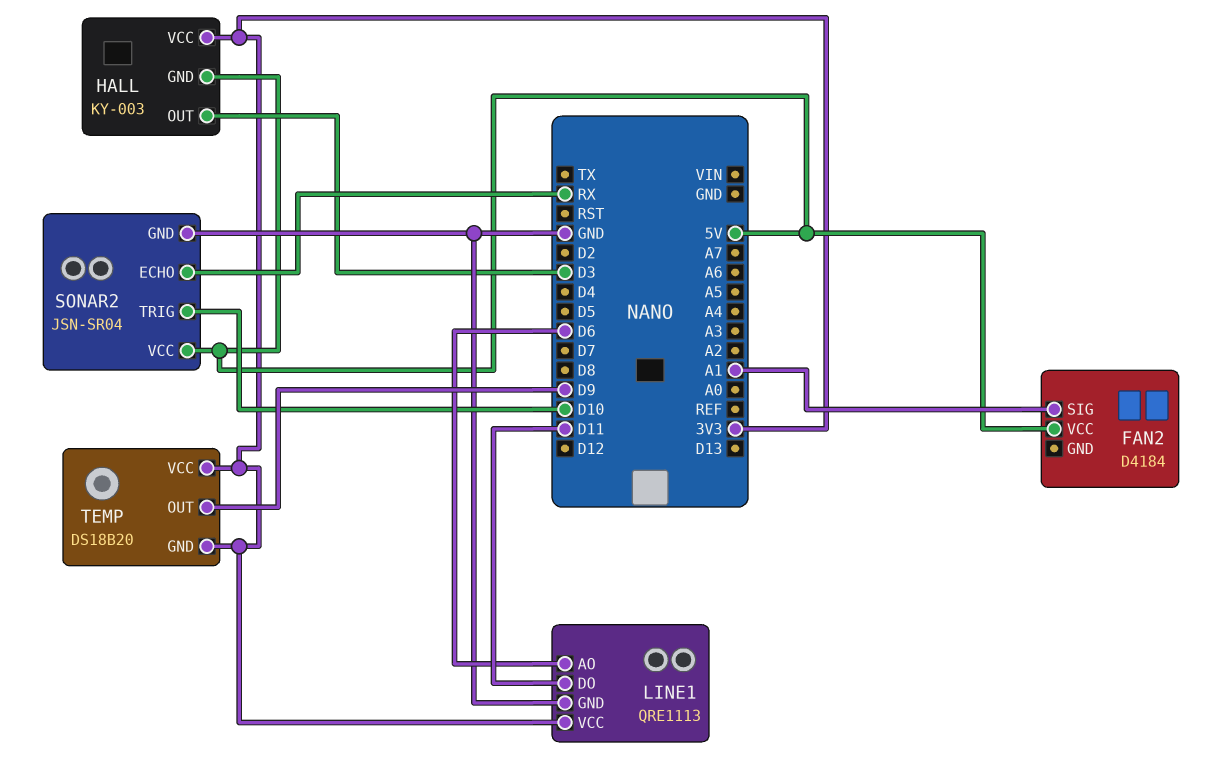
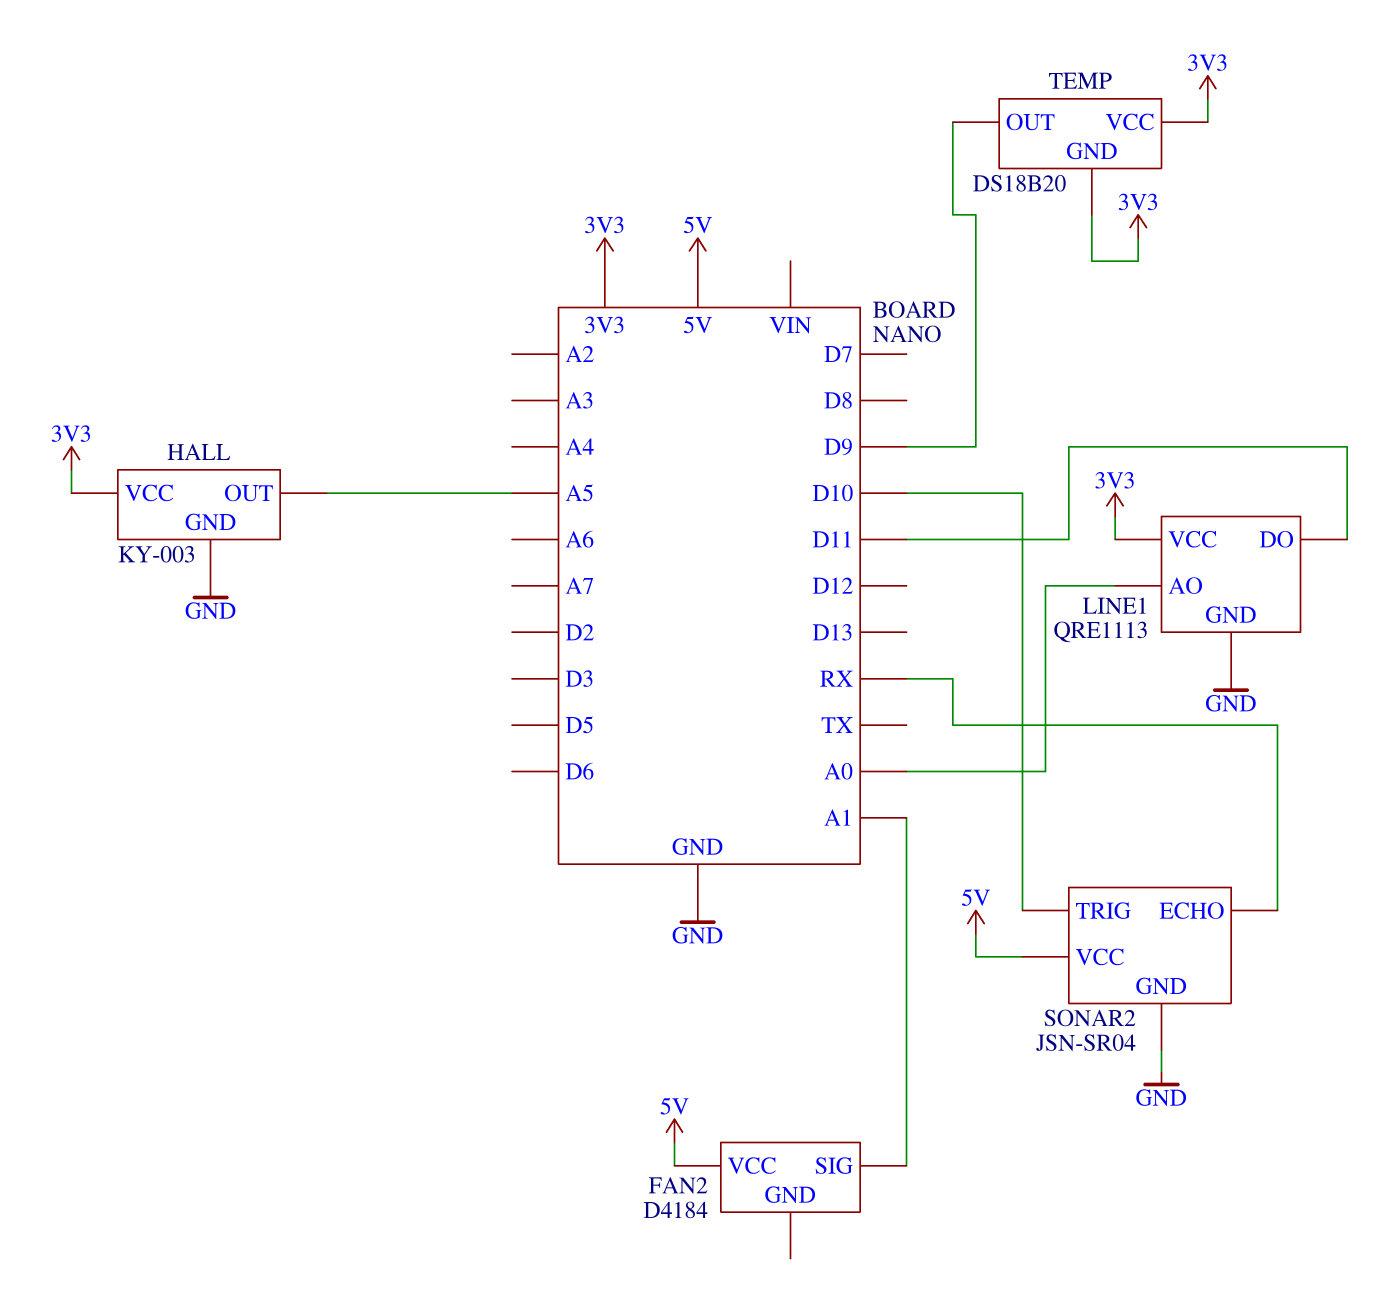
HALL pin GND: 5V -> GND
HALL pin OUT: D3 -> A5
LINE1 pin AO: D6 -> A0

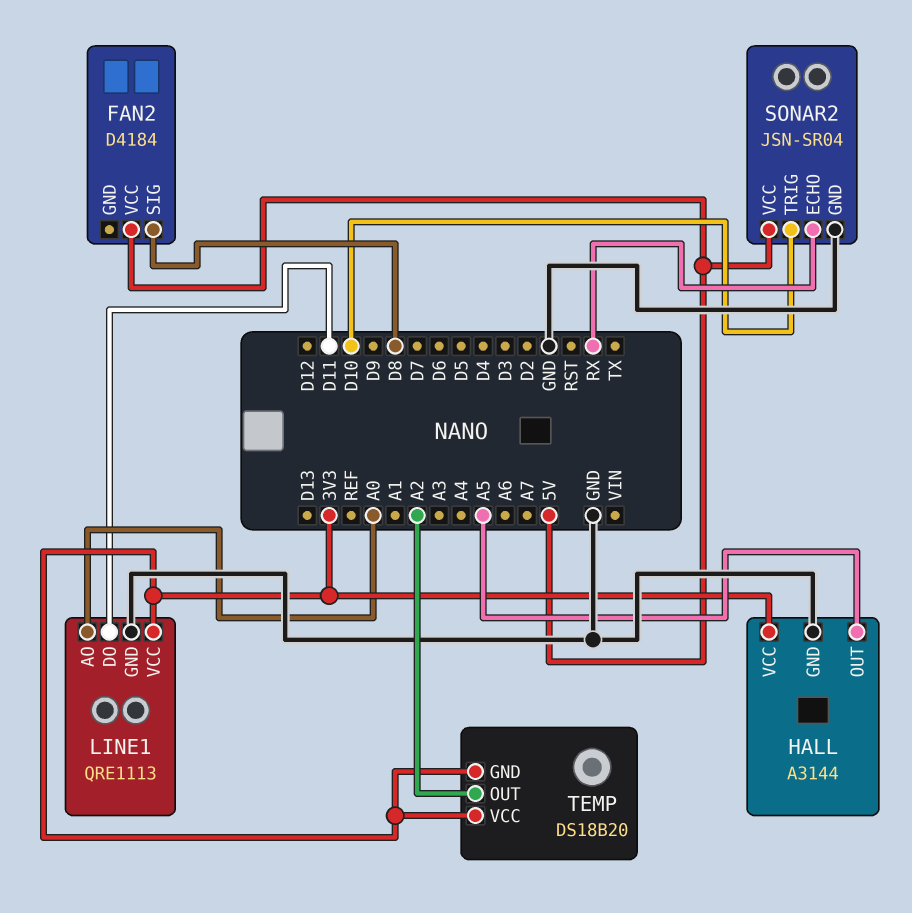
FAN2 pin SIG: A1 -> D8
HALL: KY-003 -> A3144
TEMP pin OUT: D9 -> A2

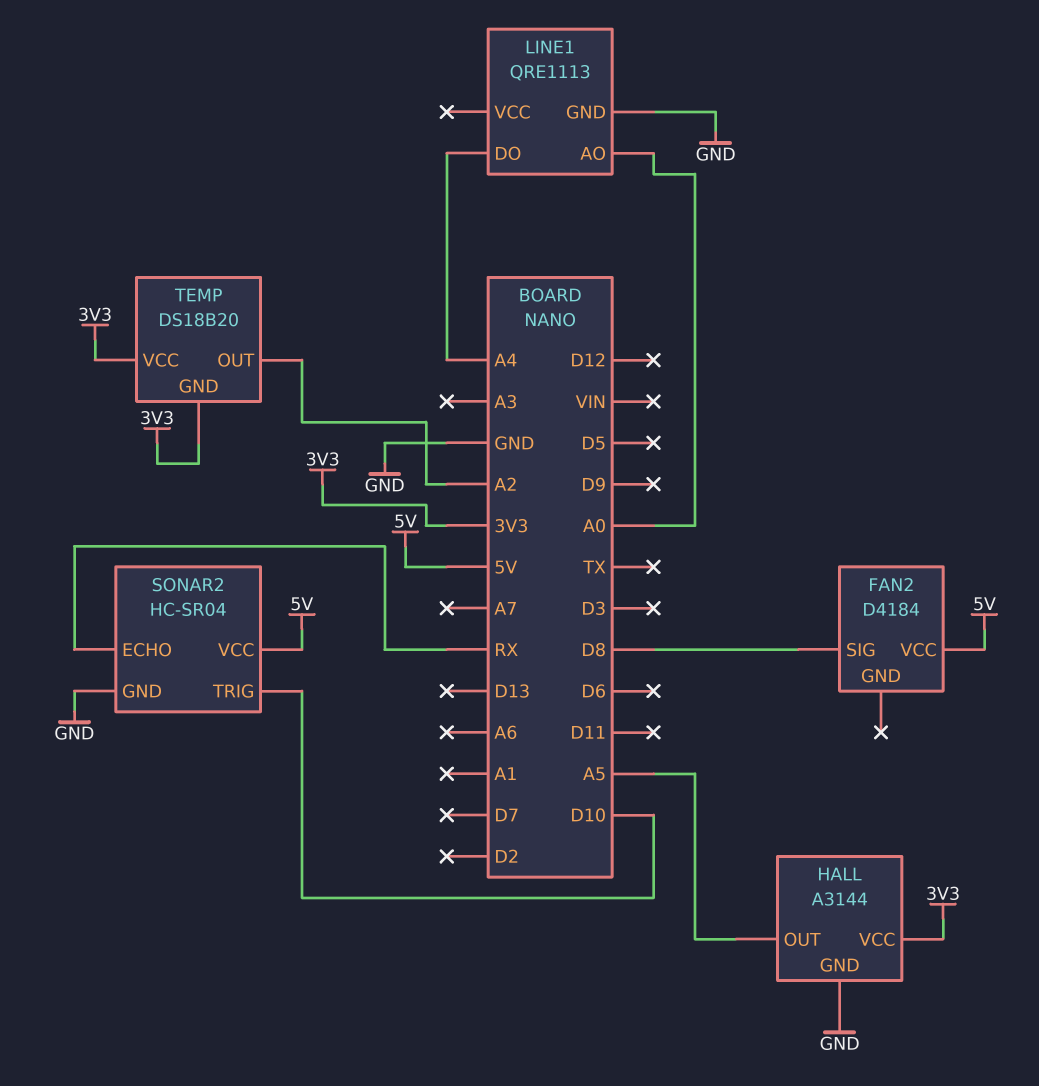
LINE1 pin DO: D11 -> A4
LINE1 pin VCC: 3V3 -> none
SONAR2: JSN-SR04 -> HC-SR04

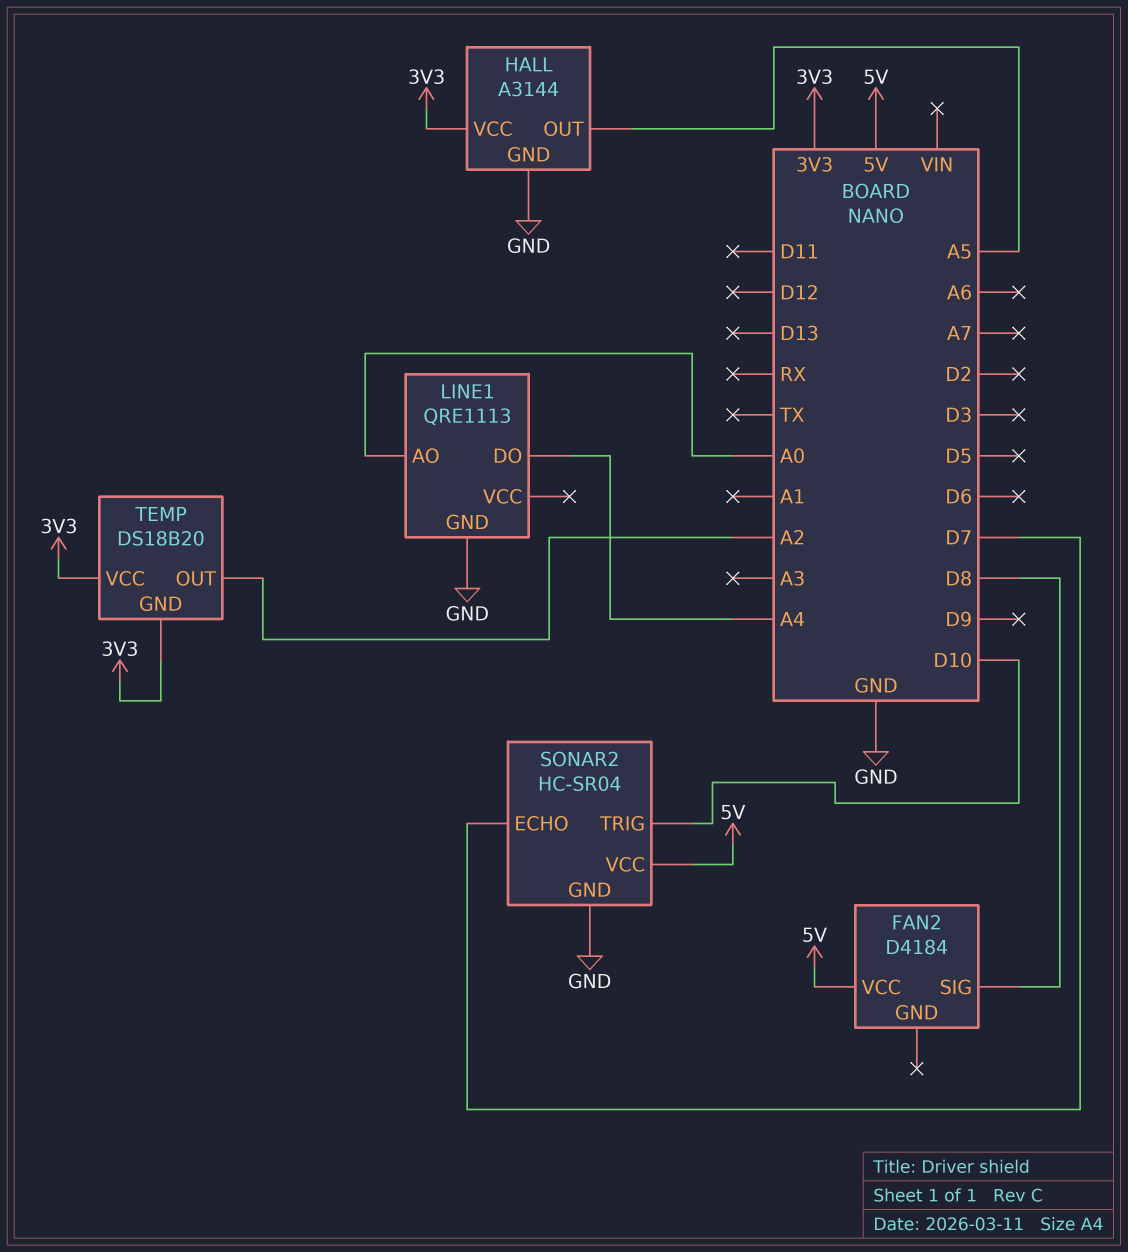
SONAR2 pin ECHO: RX -> D7

